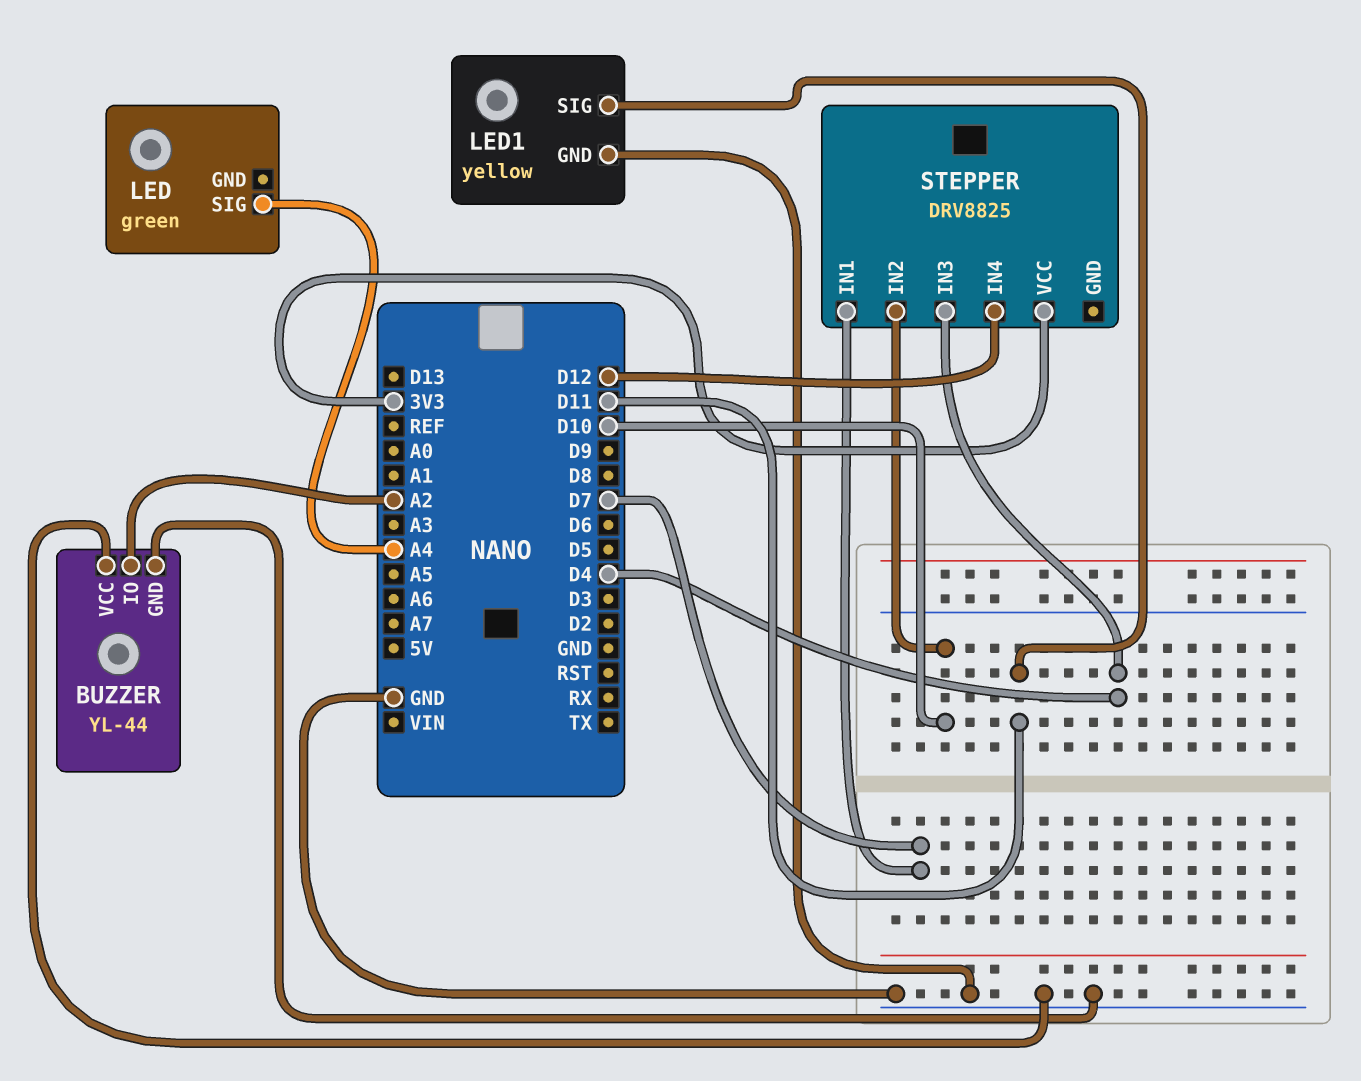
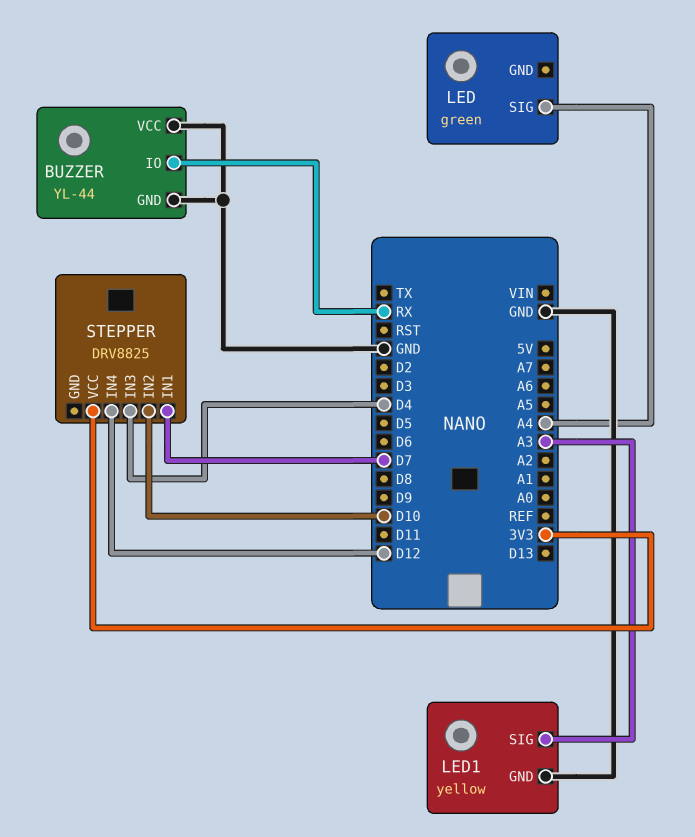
BUZZER pin IO: A2 -> RX
LED1 pin SIG: D11 -> A3

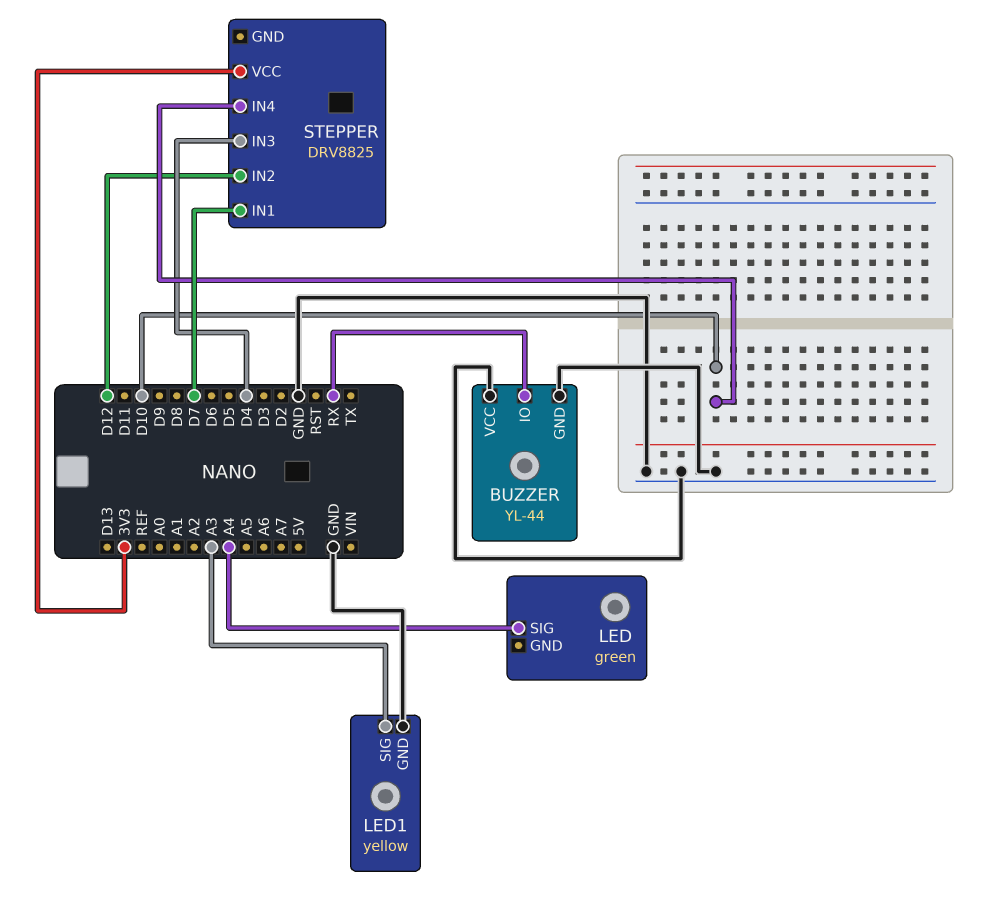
STEPPER pin IN2: D10 -> D12
STEPPER pin IN4: D12 -> D10

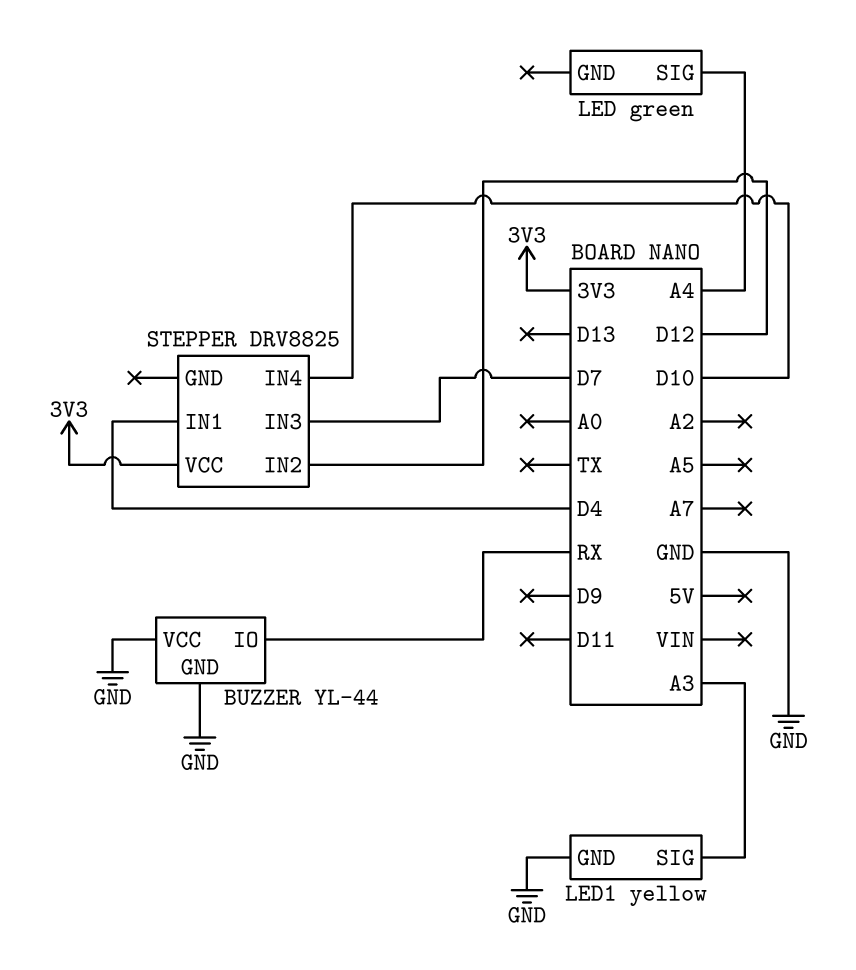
STEPPER pin IN1: D7 -> D4
STEPPER pin IN3: D4 -> D7

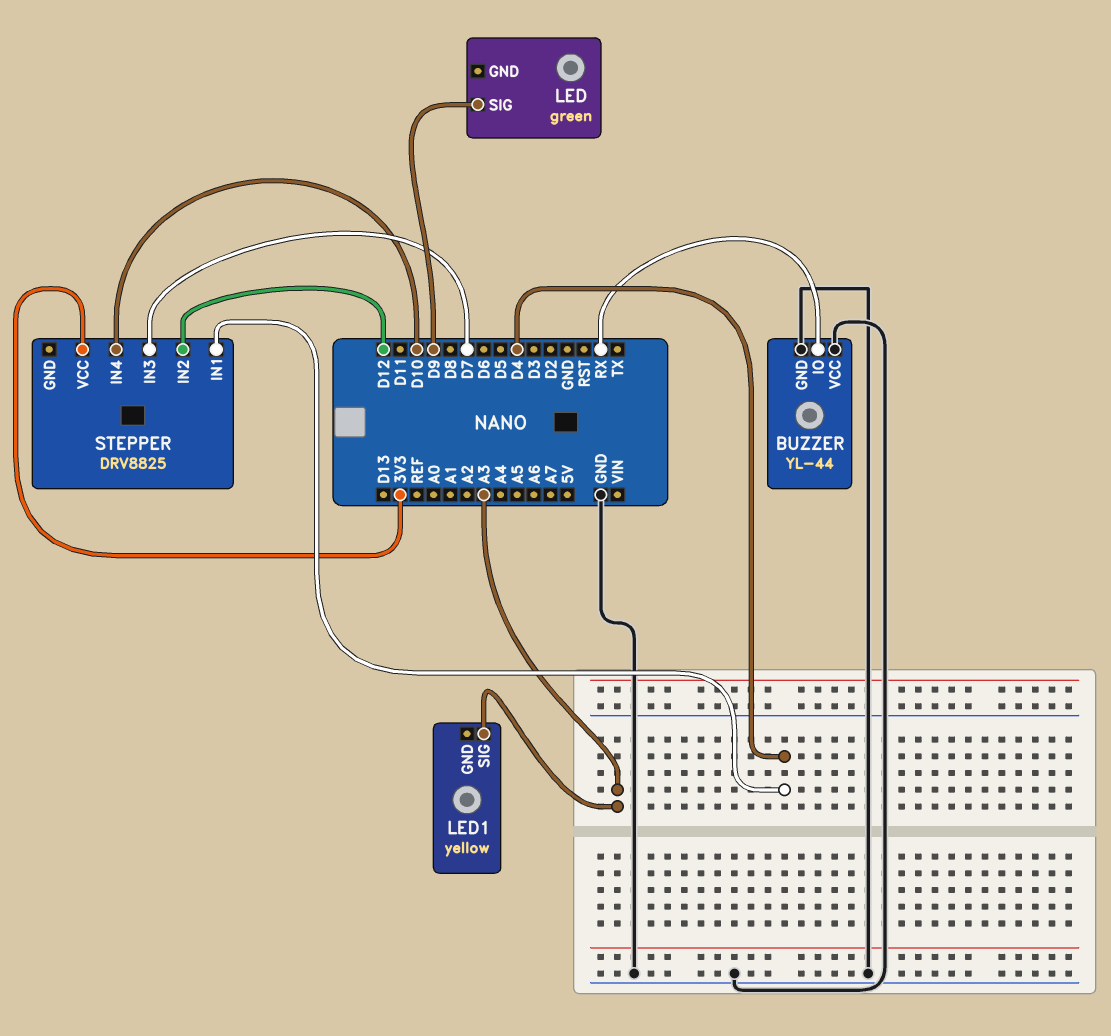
LED pin SIG: A4 -> D9
LED1 pin GND: GND -> none

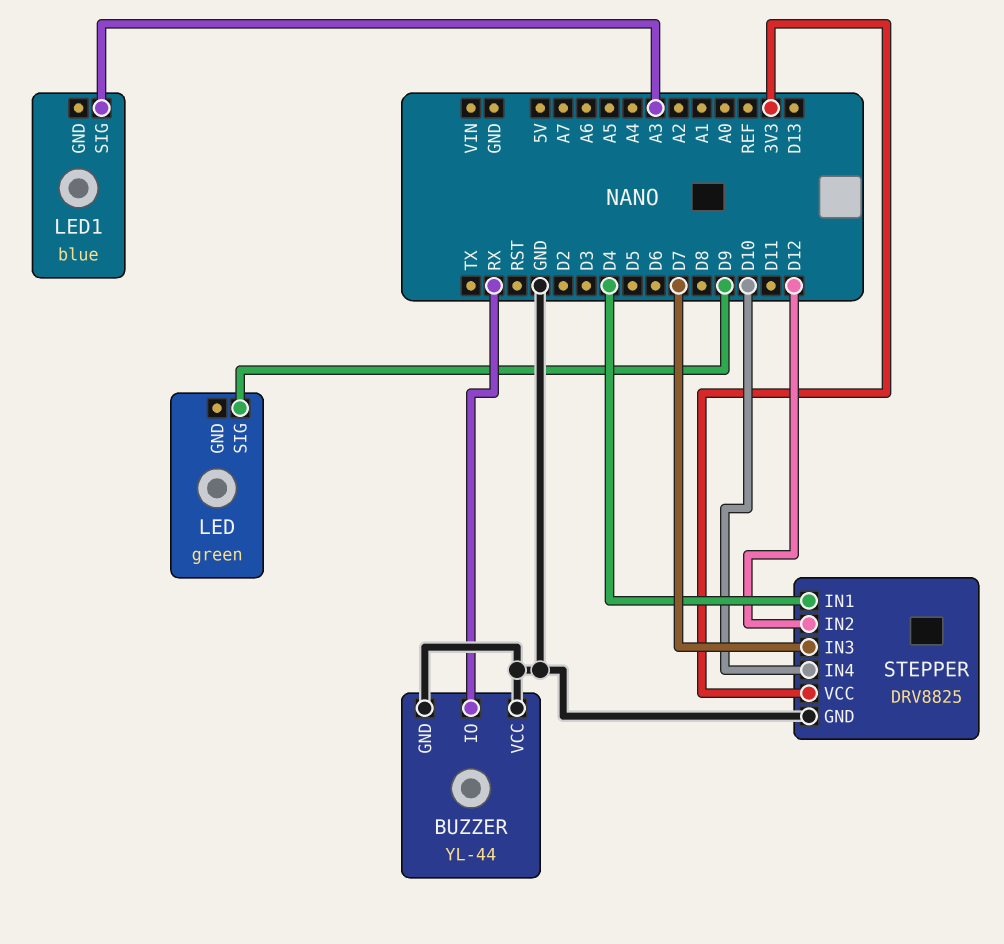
LED1: yellow -> blue
STEPPER pin GND: none -> GND

